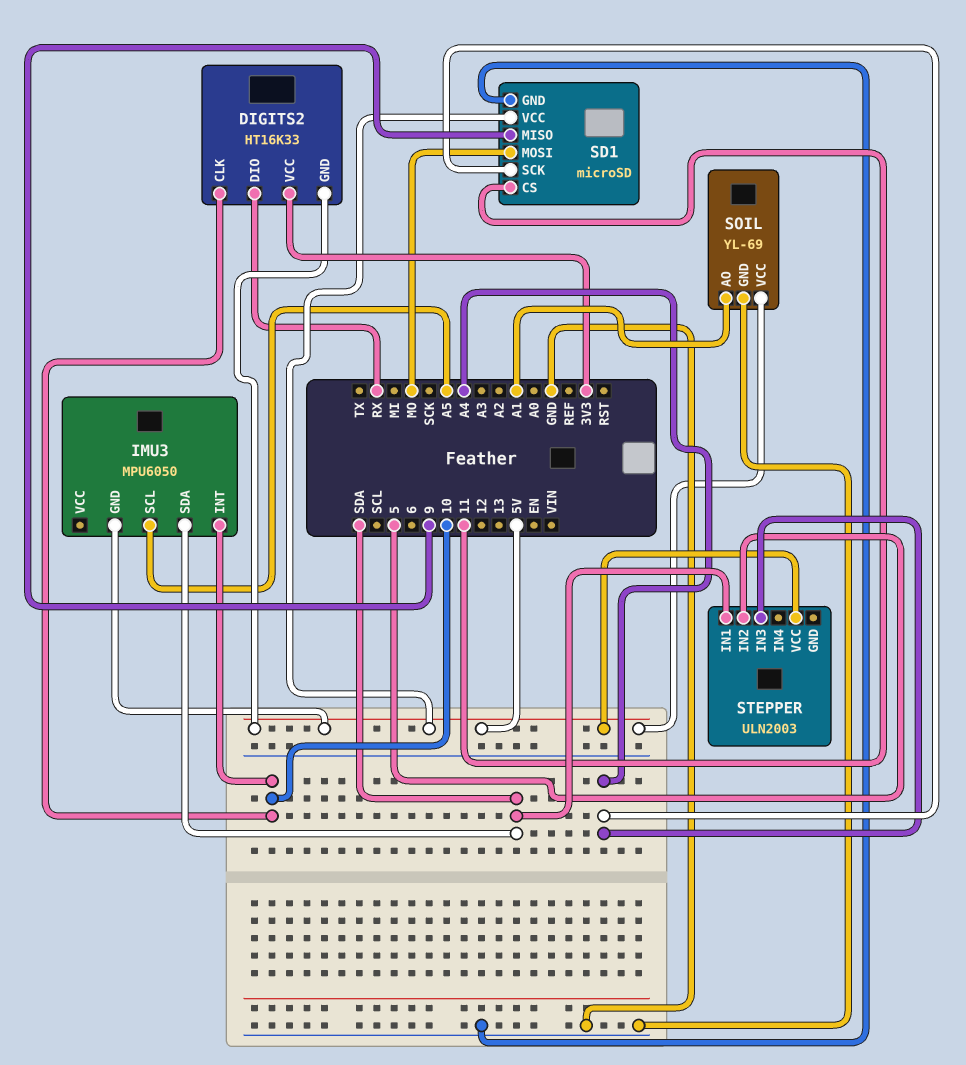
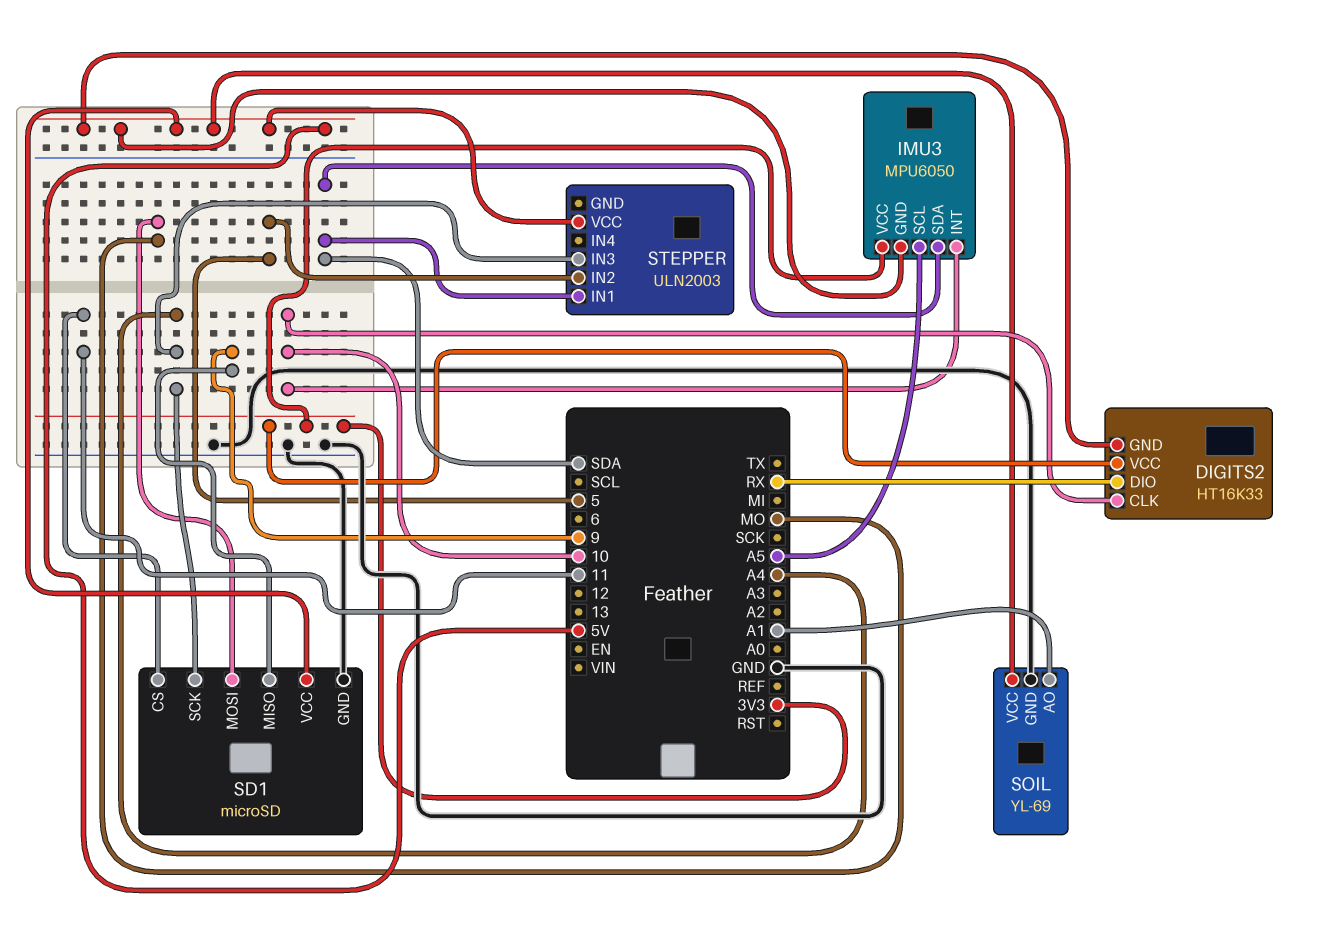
IMU3 pin VCC: none -> 3V3

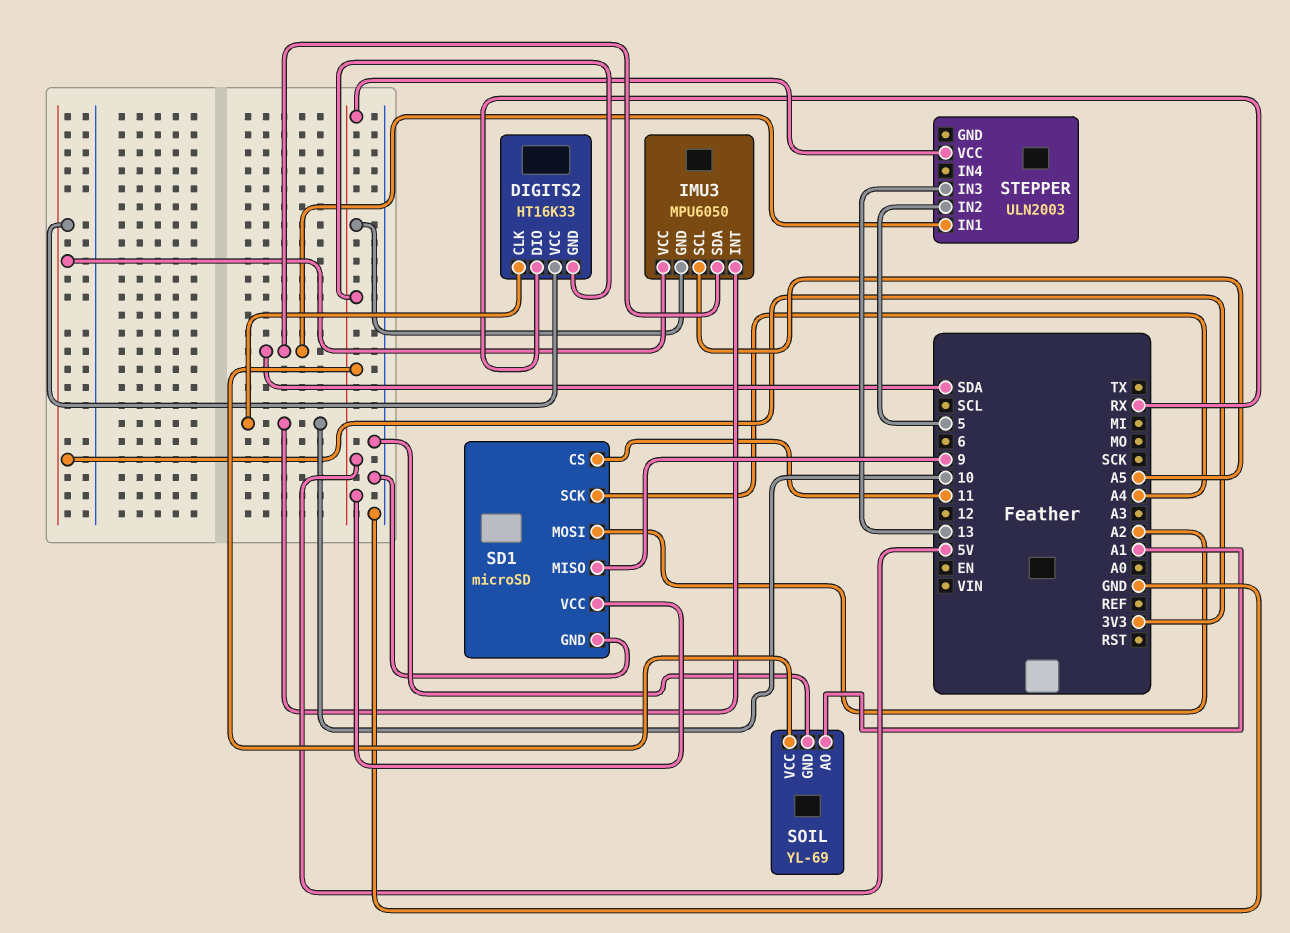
SD1 pin MOSI: MO -> A2
STEPPER pin IN3: A4 -> 13

